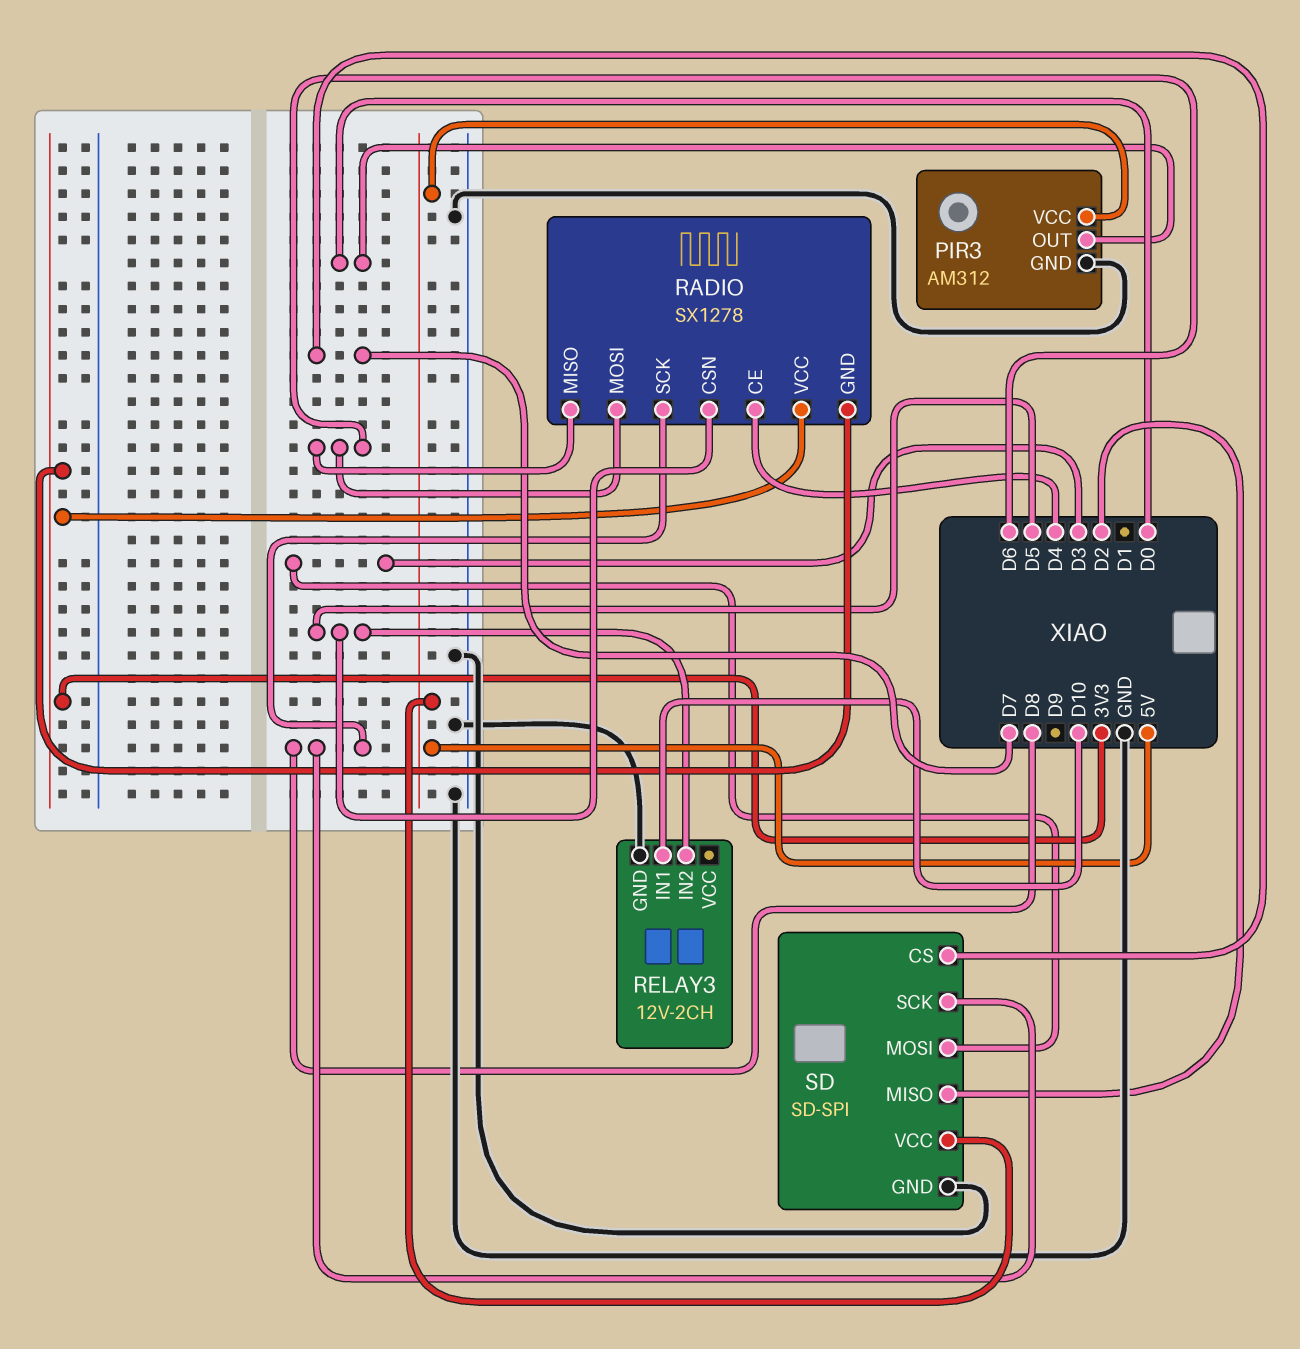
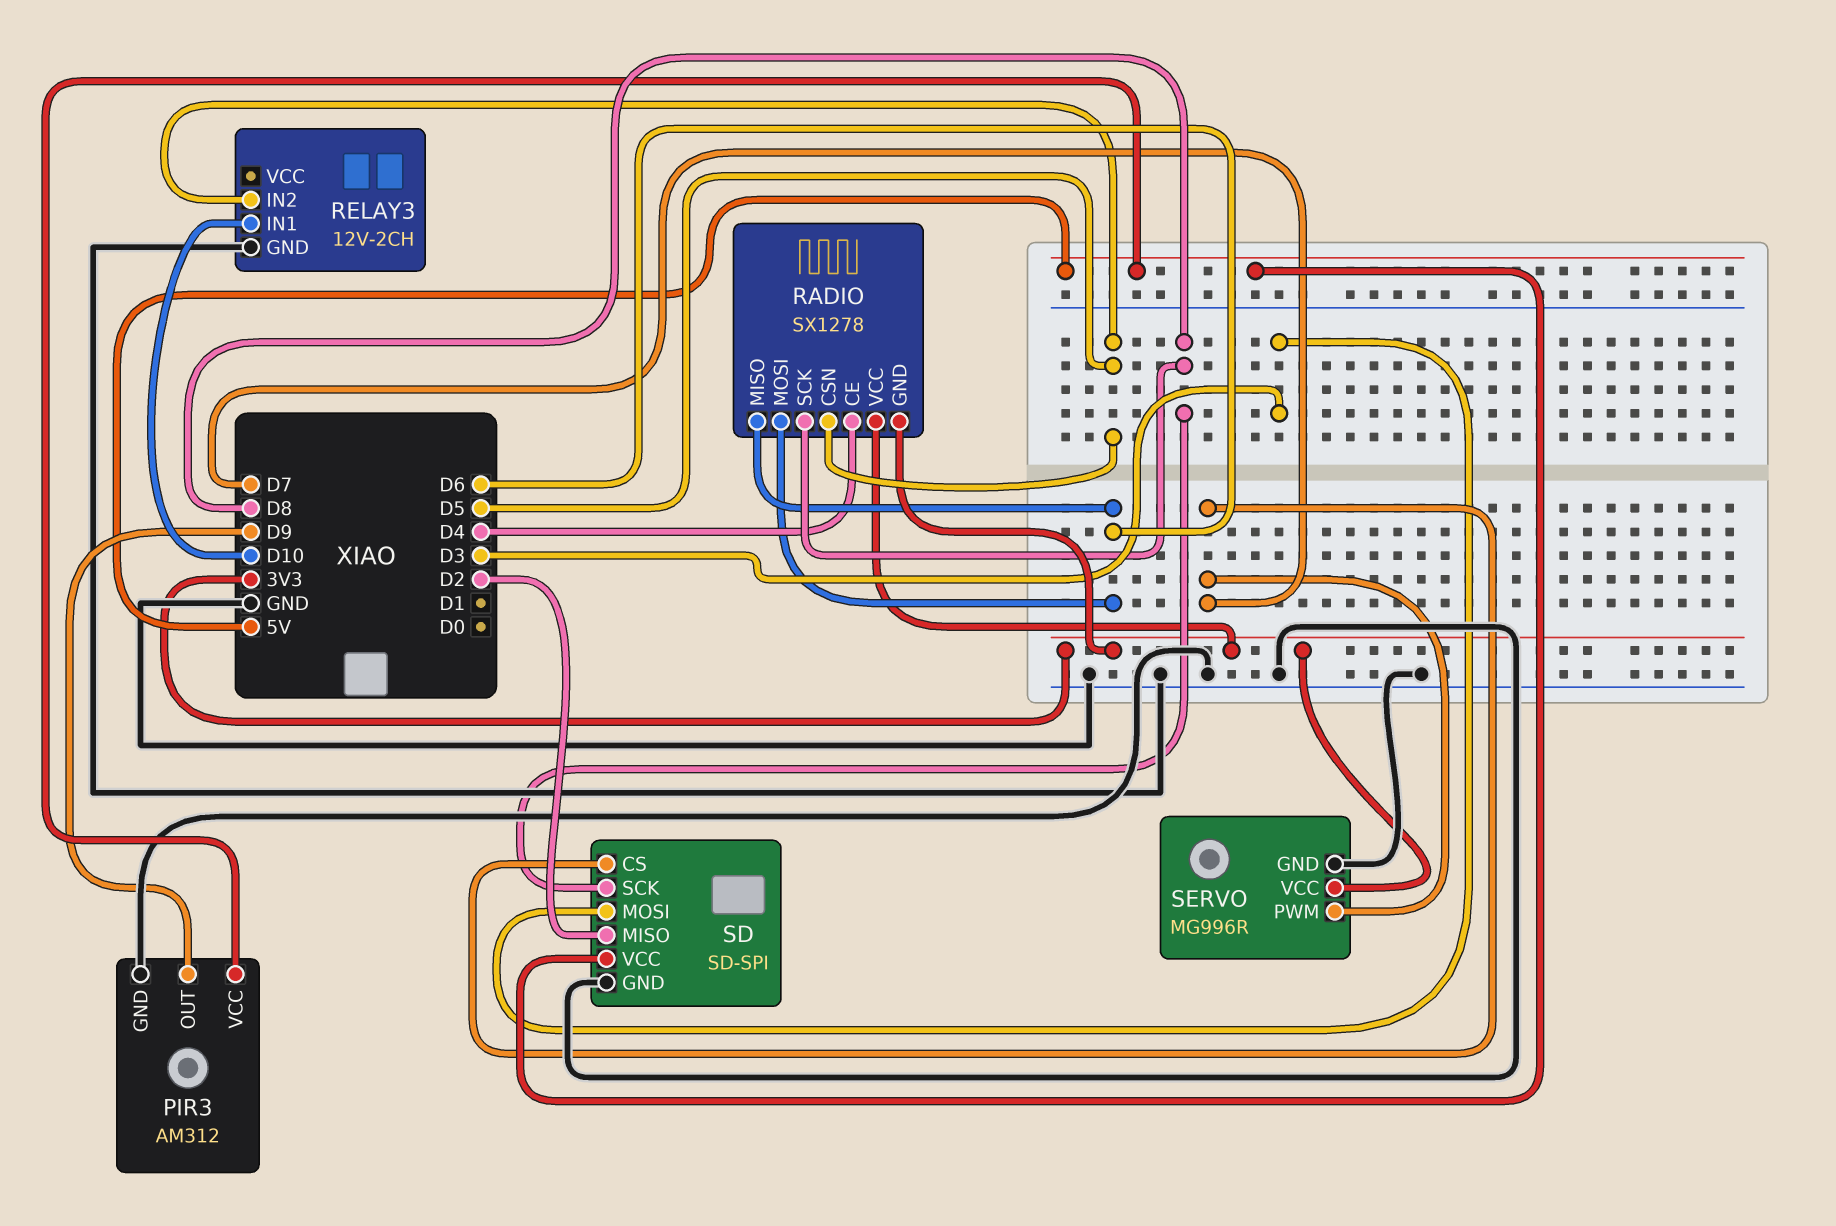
PIR3 pin OUT: D0 -> D9
SERVO: none -> MG996R
SERVO pin GND: none -> GND
SERVO pin PWM: none -> D7
SERVO pin VCC: none -> 3V3

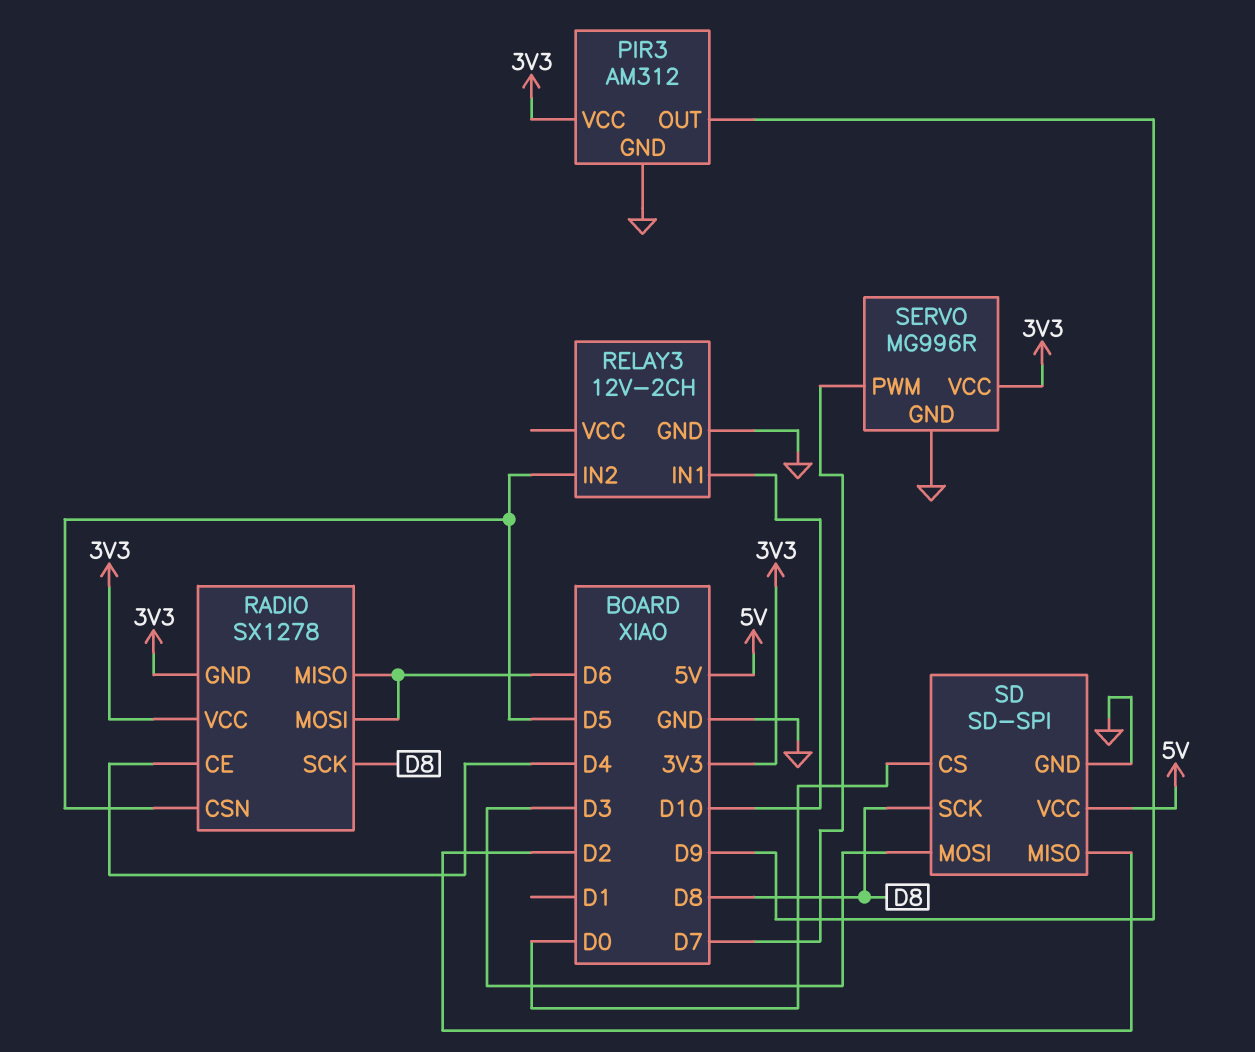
PIR3 pin VCC: 5V -> 3V3
SD pin CS: D7 -> D0

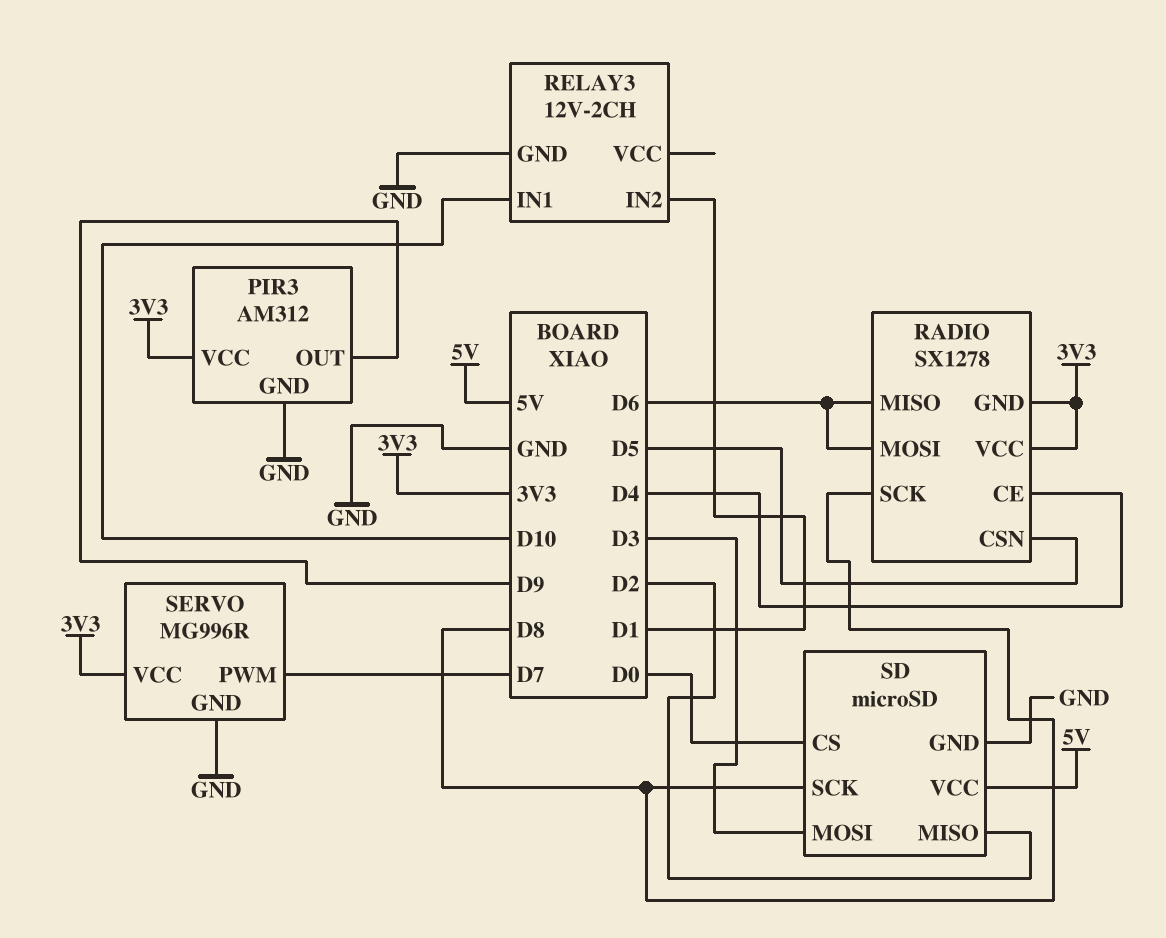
RELAY3 pin IN2: D5 -> D1
SD: SD-SPI -> microSD

